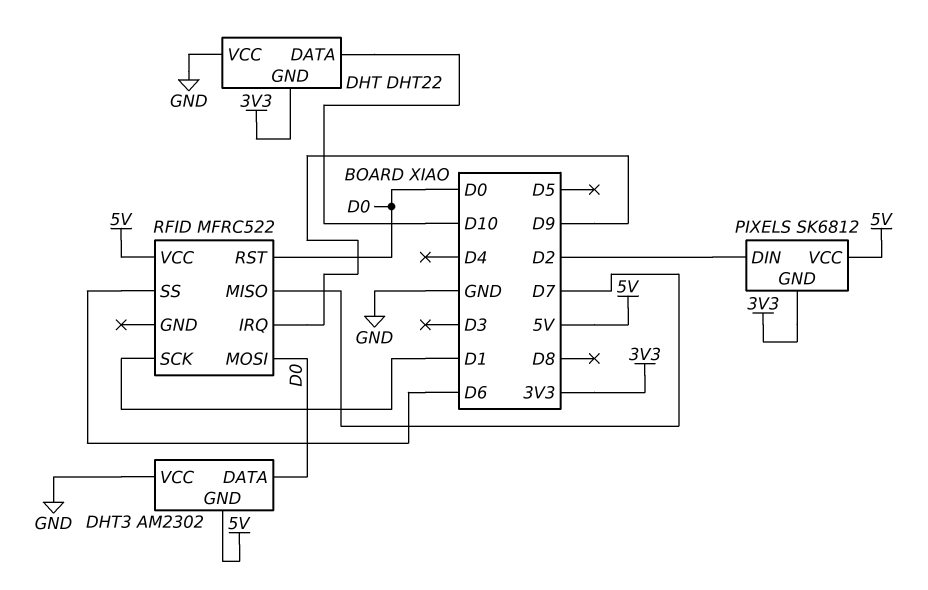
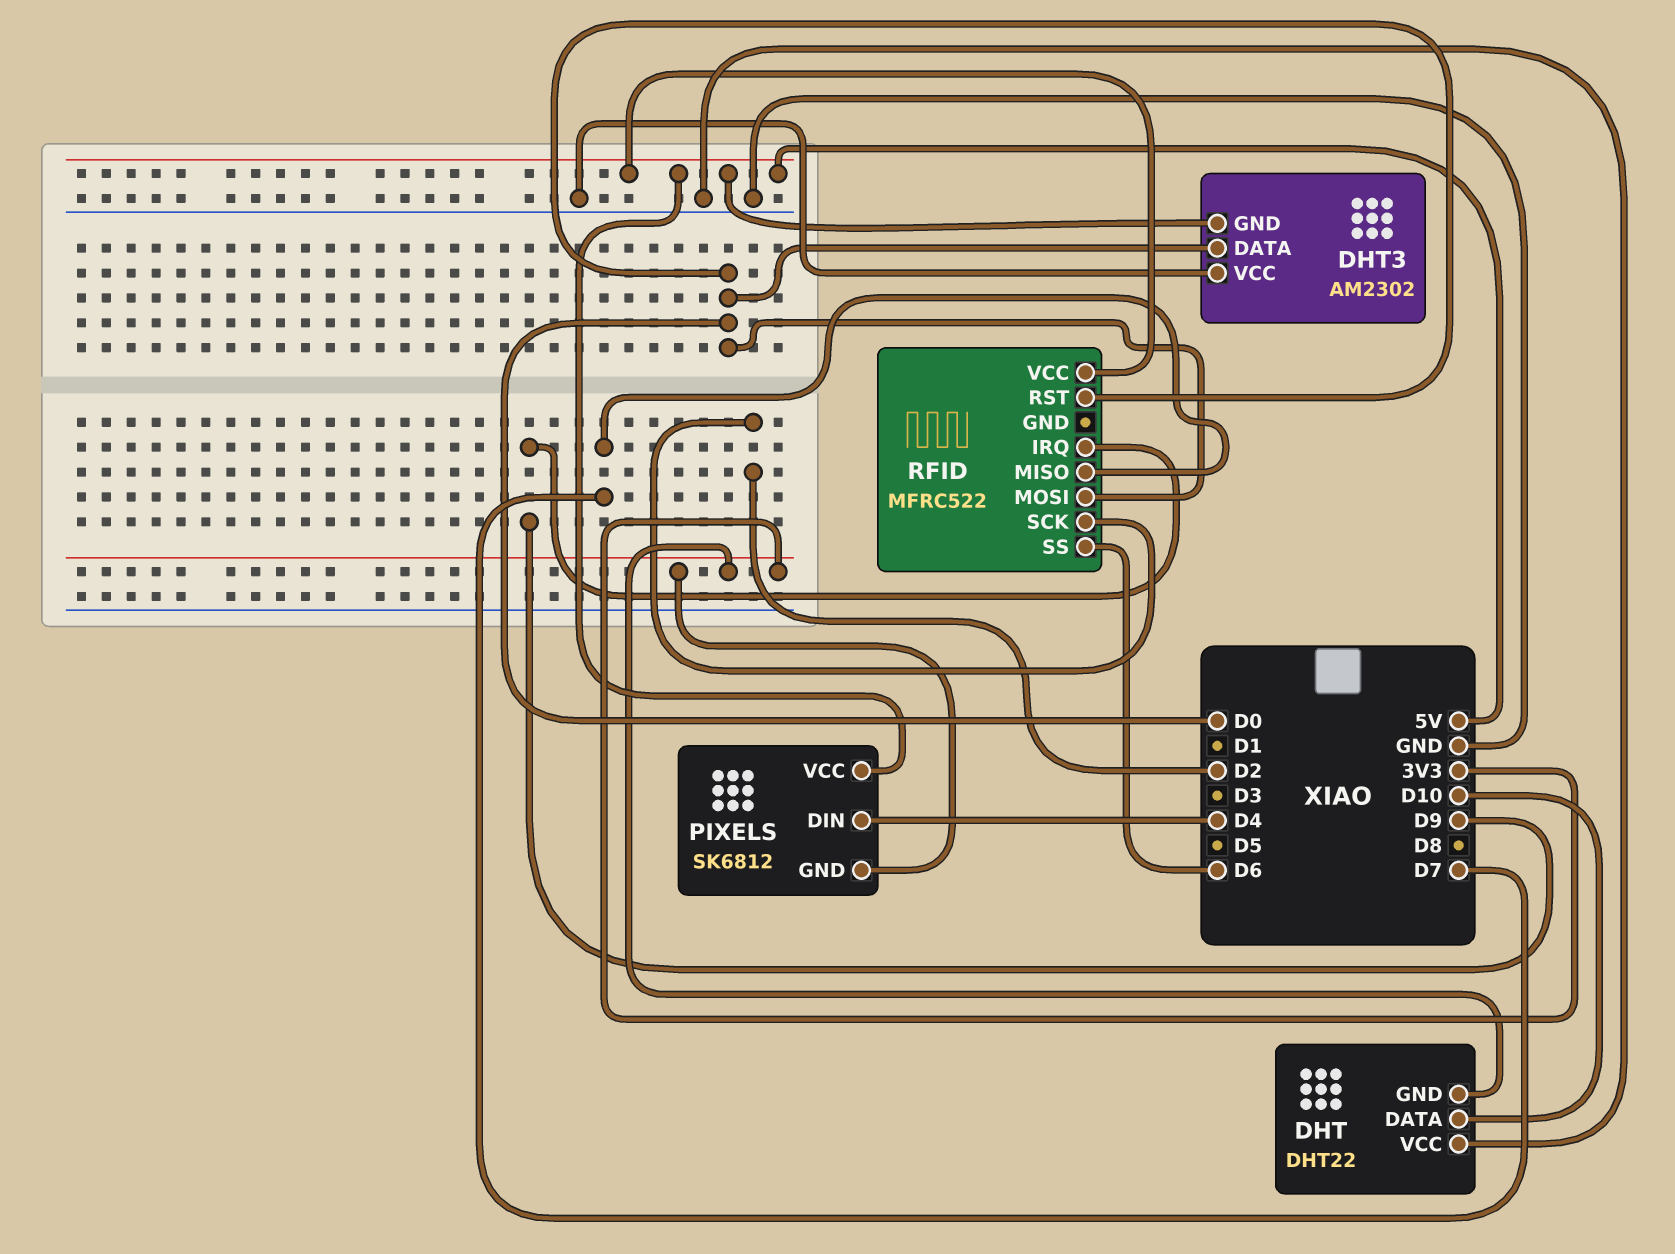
PIXELS pin DIN: D2 -> D4
RFID pin SCK: D1 -> D2

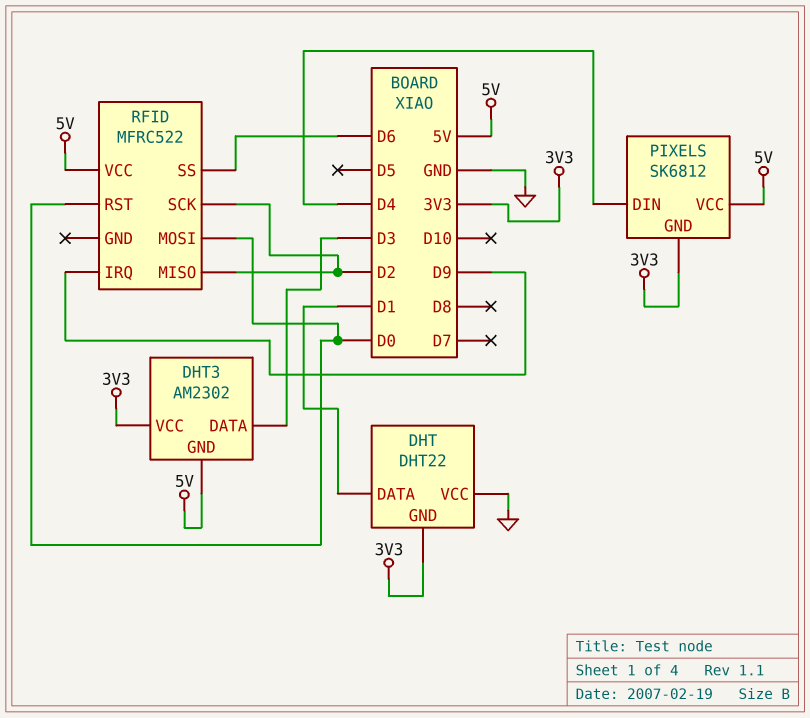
DHT pin DATA: D10 -> D1
DHT3 pin DATA: D0 -> D3
DHT3 pin VCC: GND -> 3V3
RFID pin MISO: D7 -> D2

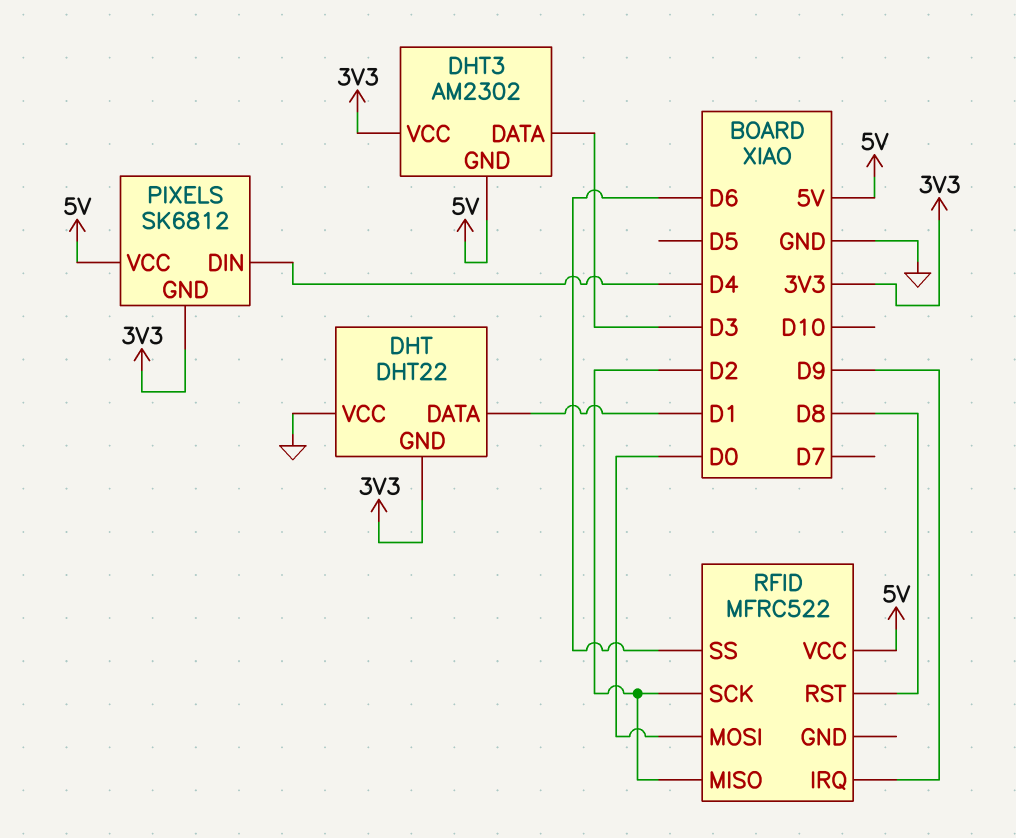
RFID pin RST: D0 -> D8

